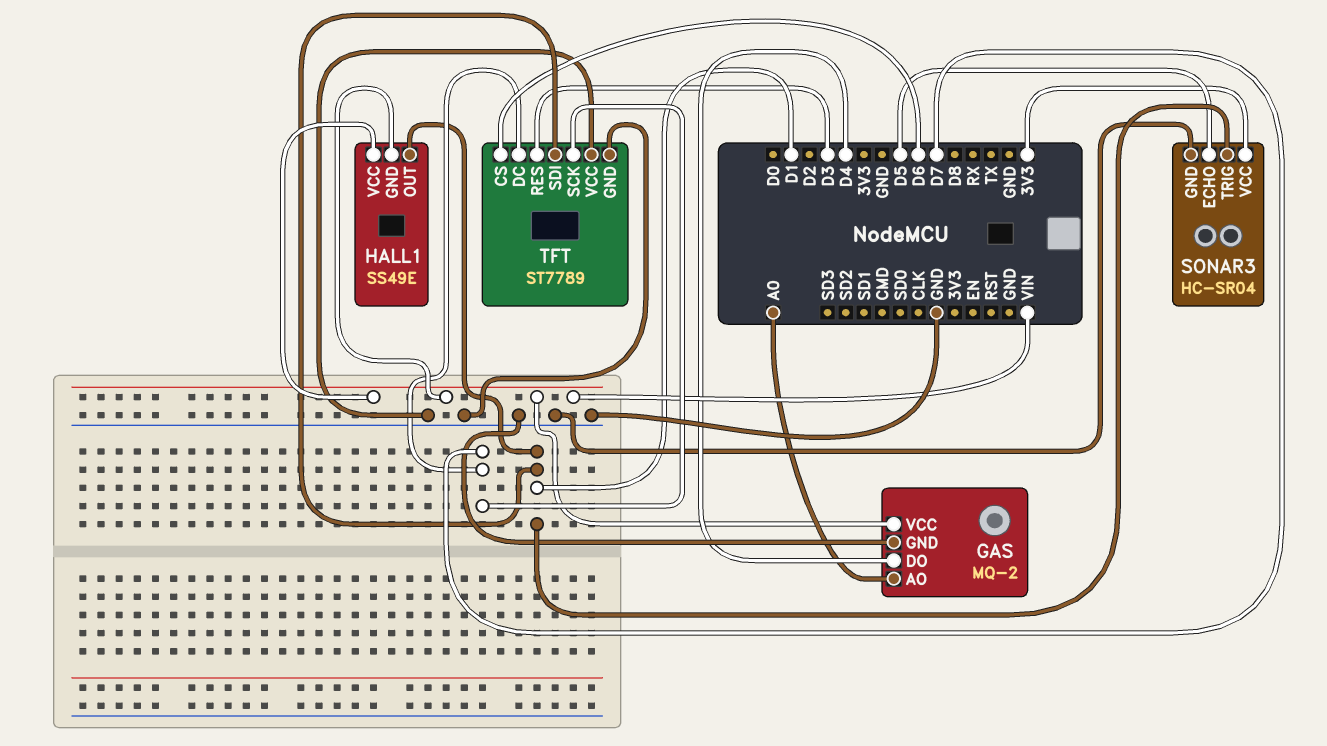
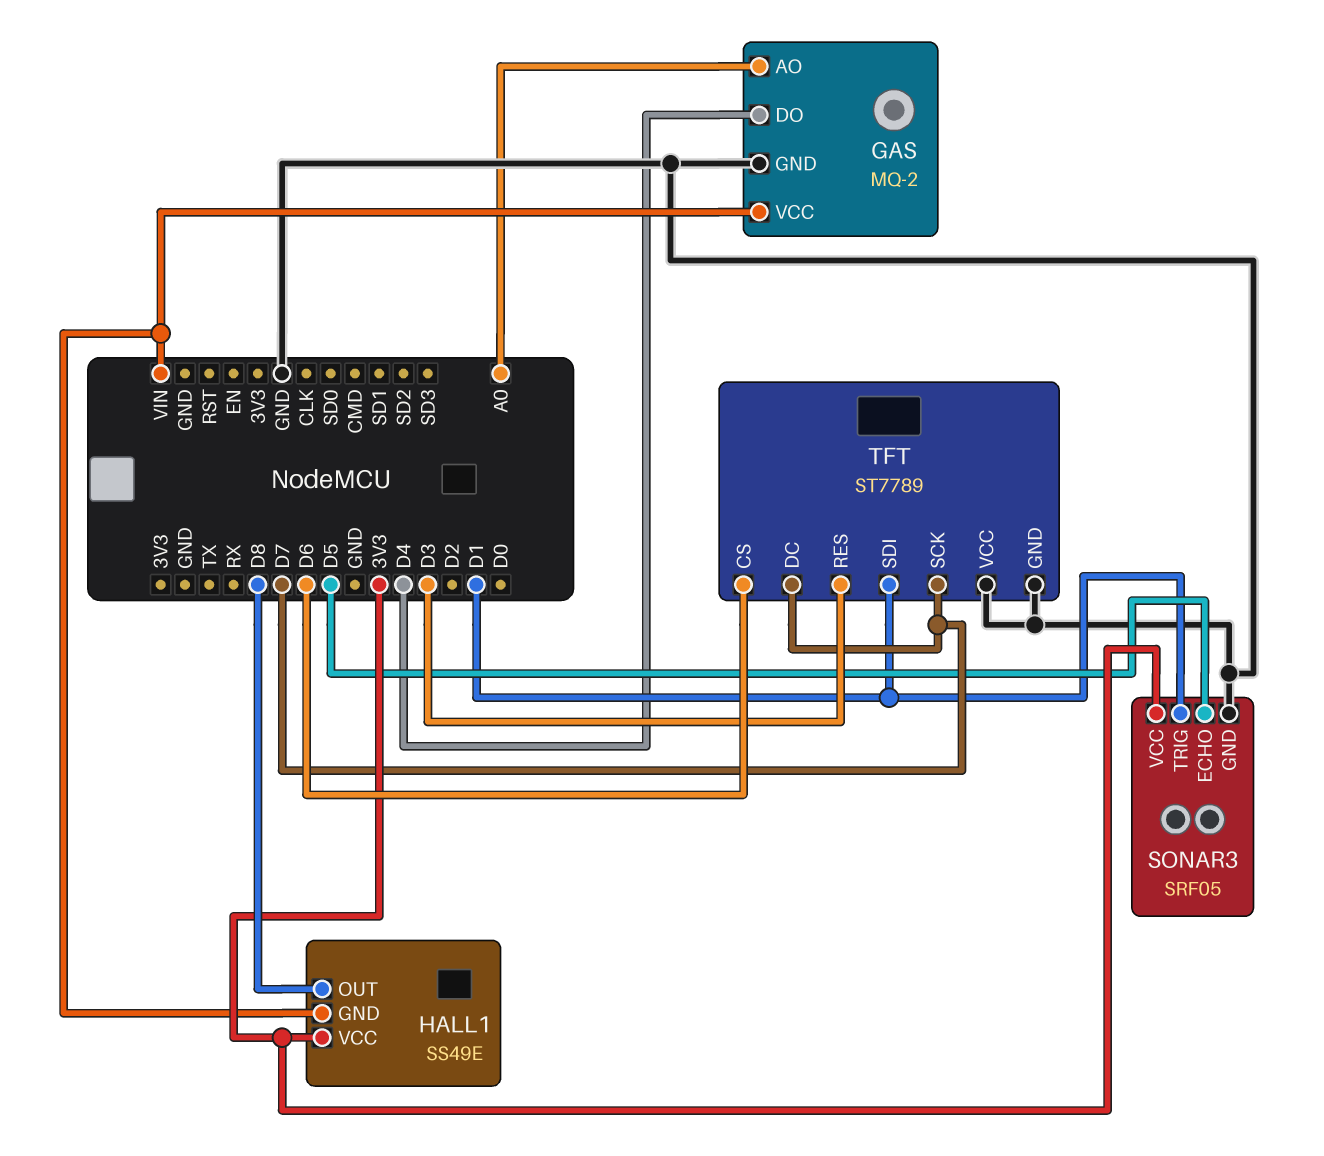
HALL1 pin OUT: D1 -> D8
HALL1 pin VCC: VIN -> 3V3
SONAR3: HC-SR04 -> SRF05

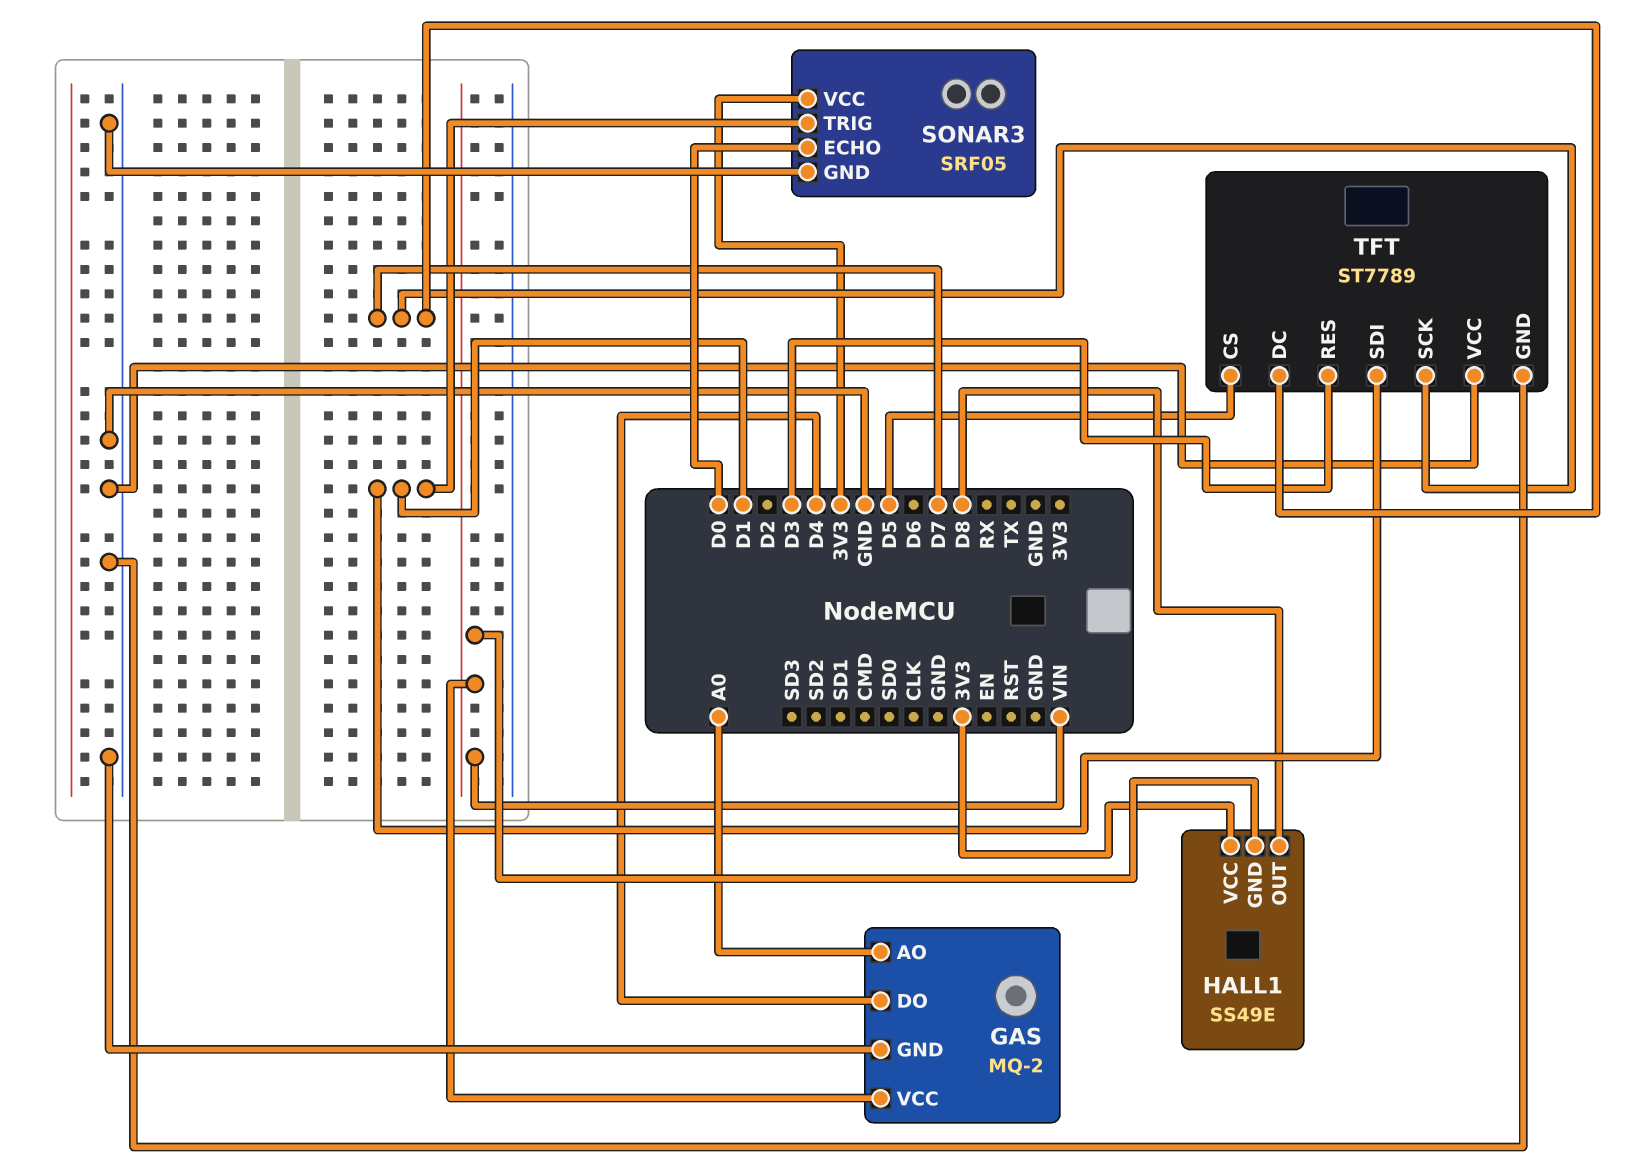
SONAR3 pin ECHO: D5 -> D0
TFT pin CS: D6 -> D5

